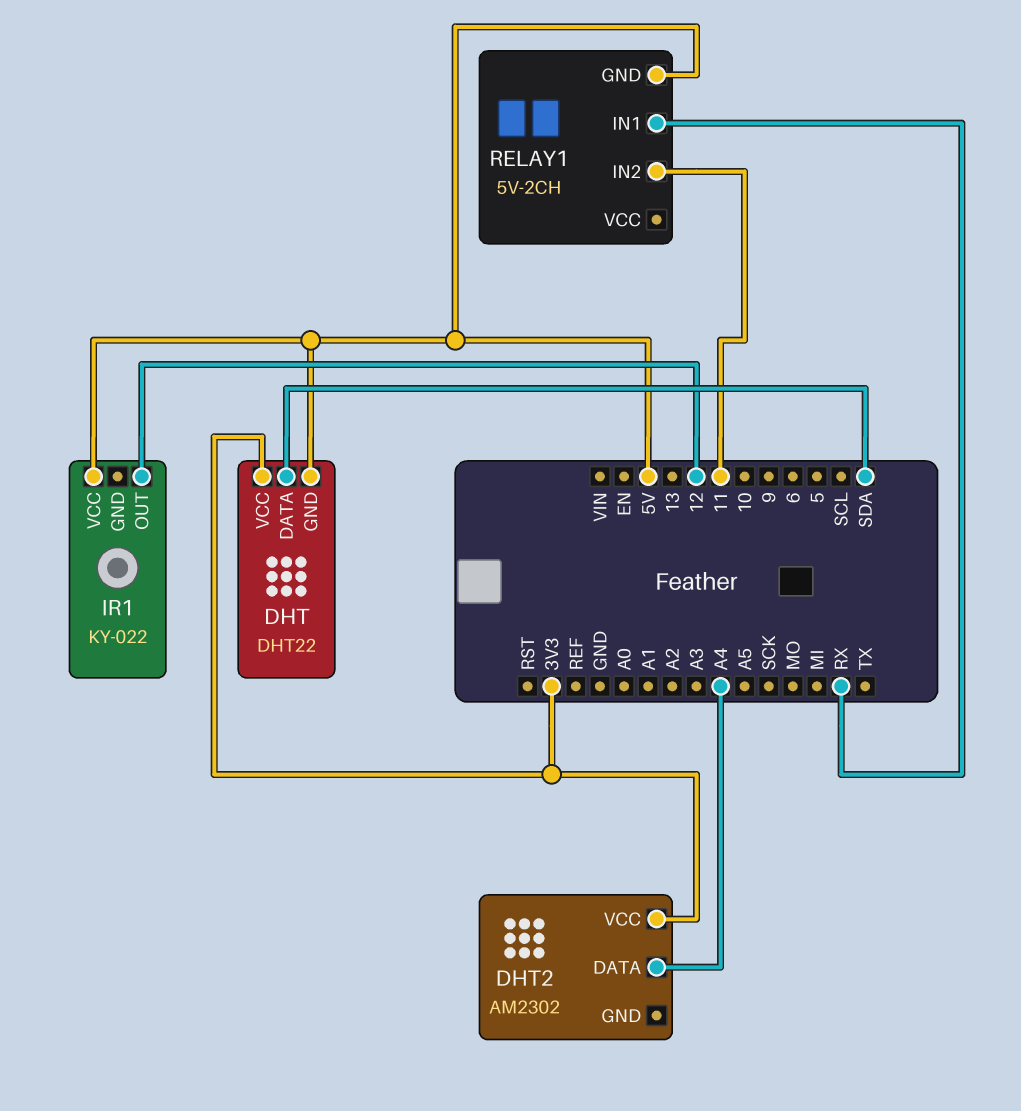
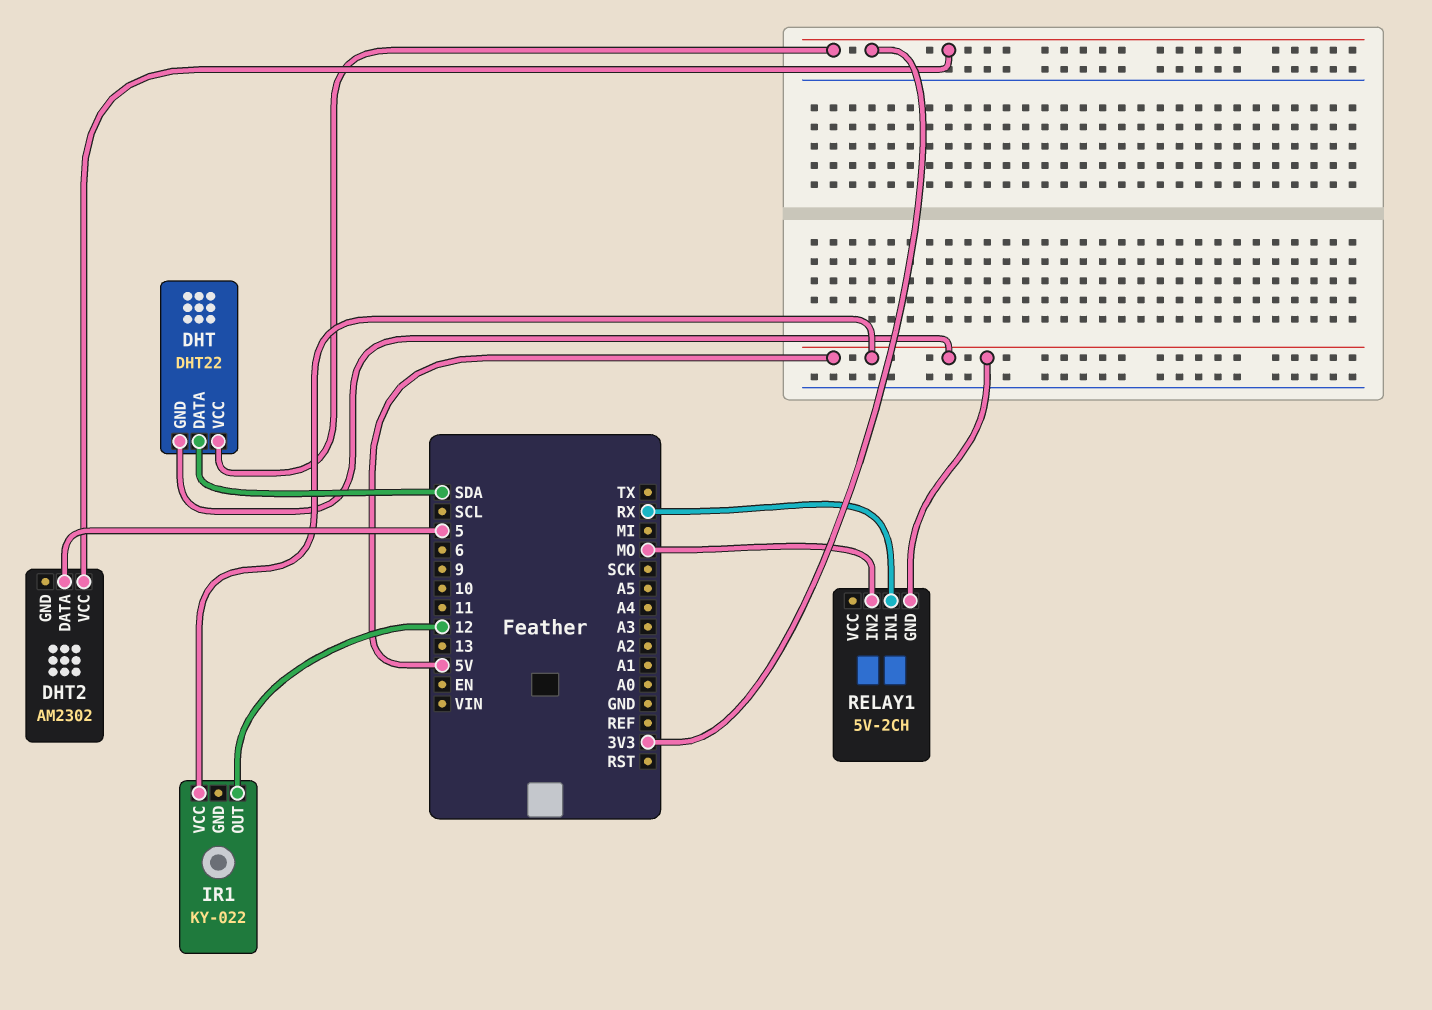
DHT2 pin DATA: A4 -> 5
RELAY1 pin IN2: 11 -> MO

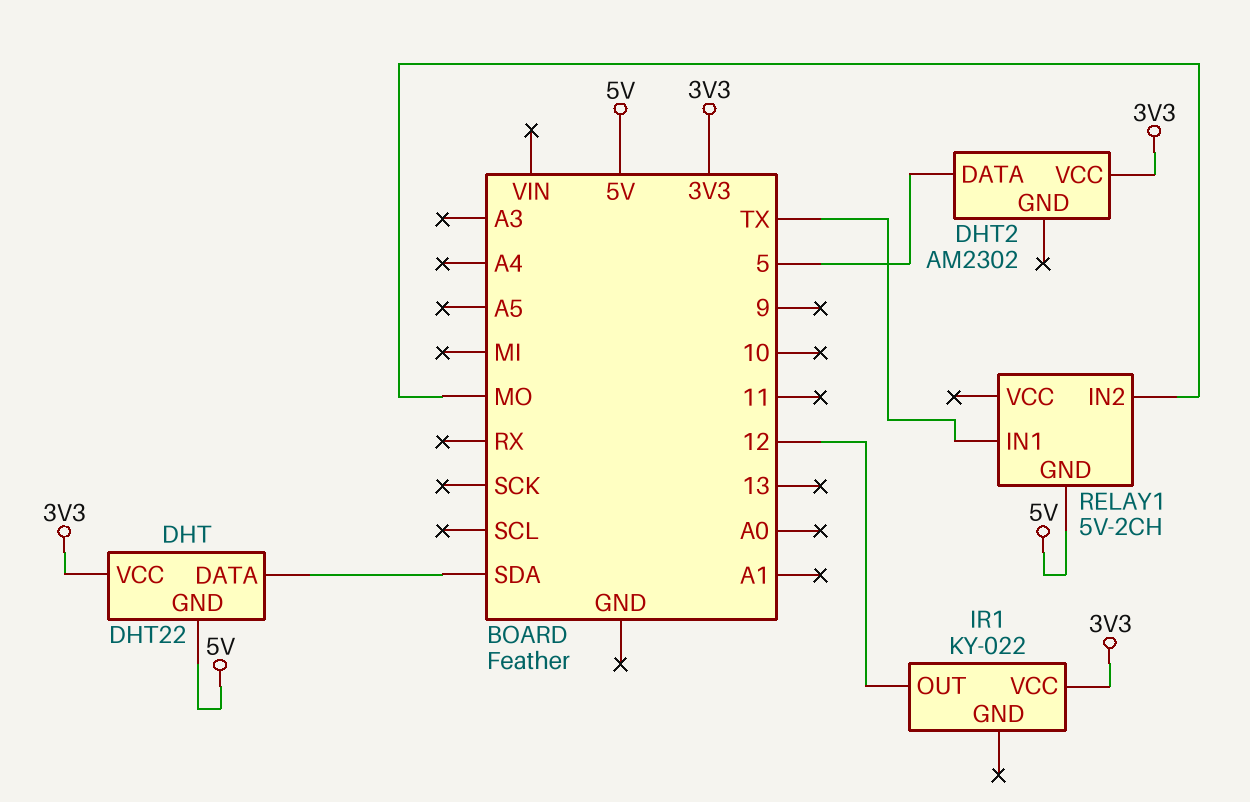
IR1 pin VCC: 5V -> 3V3
RELAY1 pin IN1: RX -> TX

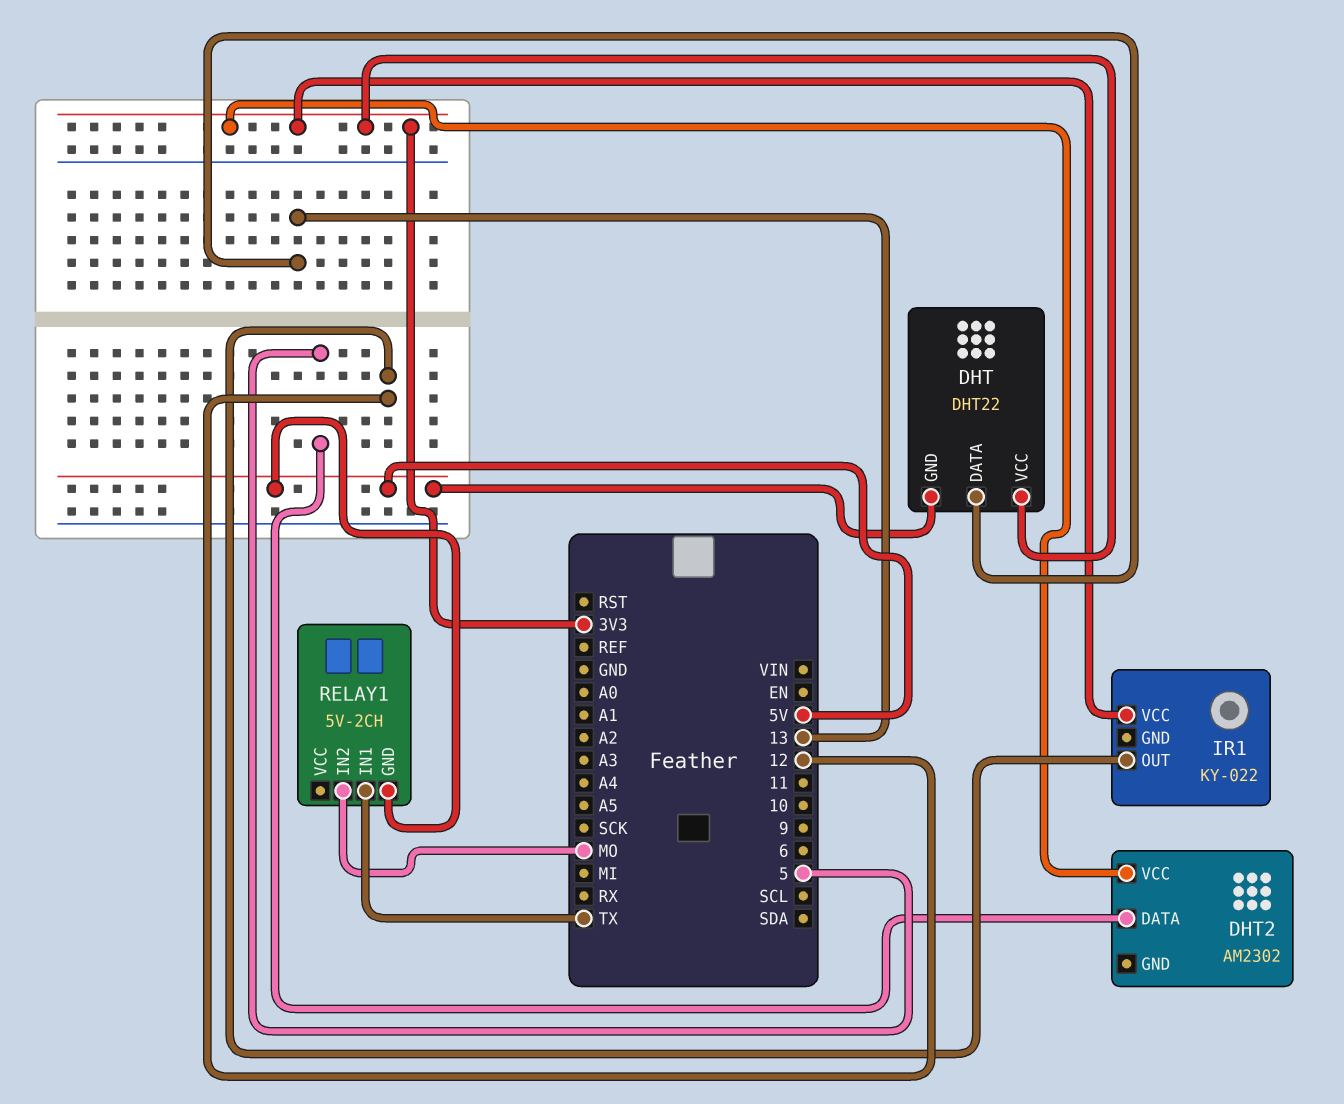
DHT pin DATA: SDA -> 13

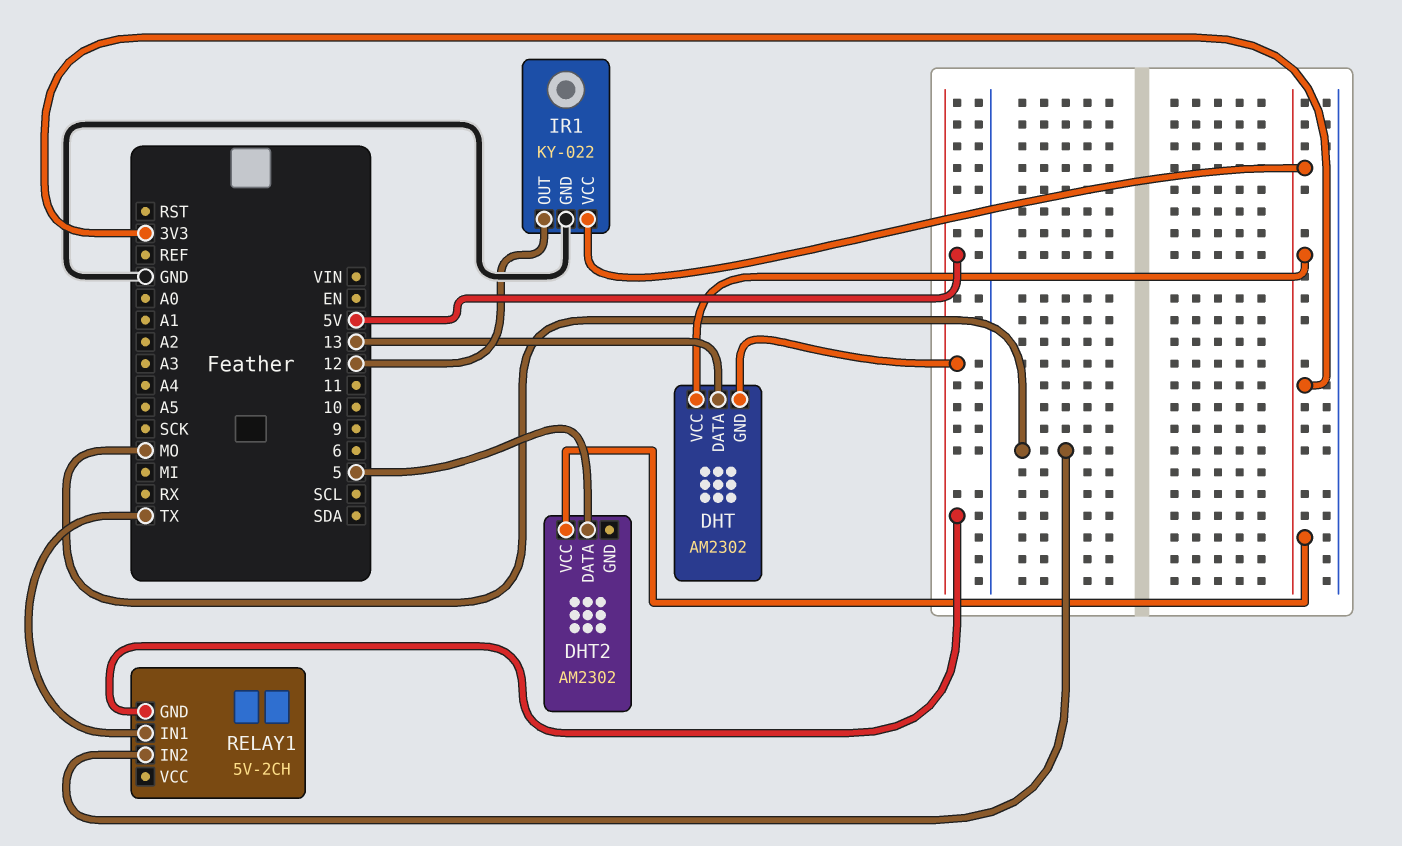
DHT: DHT22 -> AM2302
IR1 pin GND: none -> GND

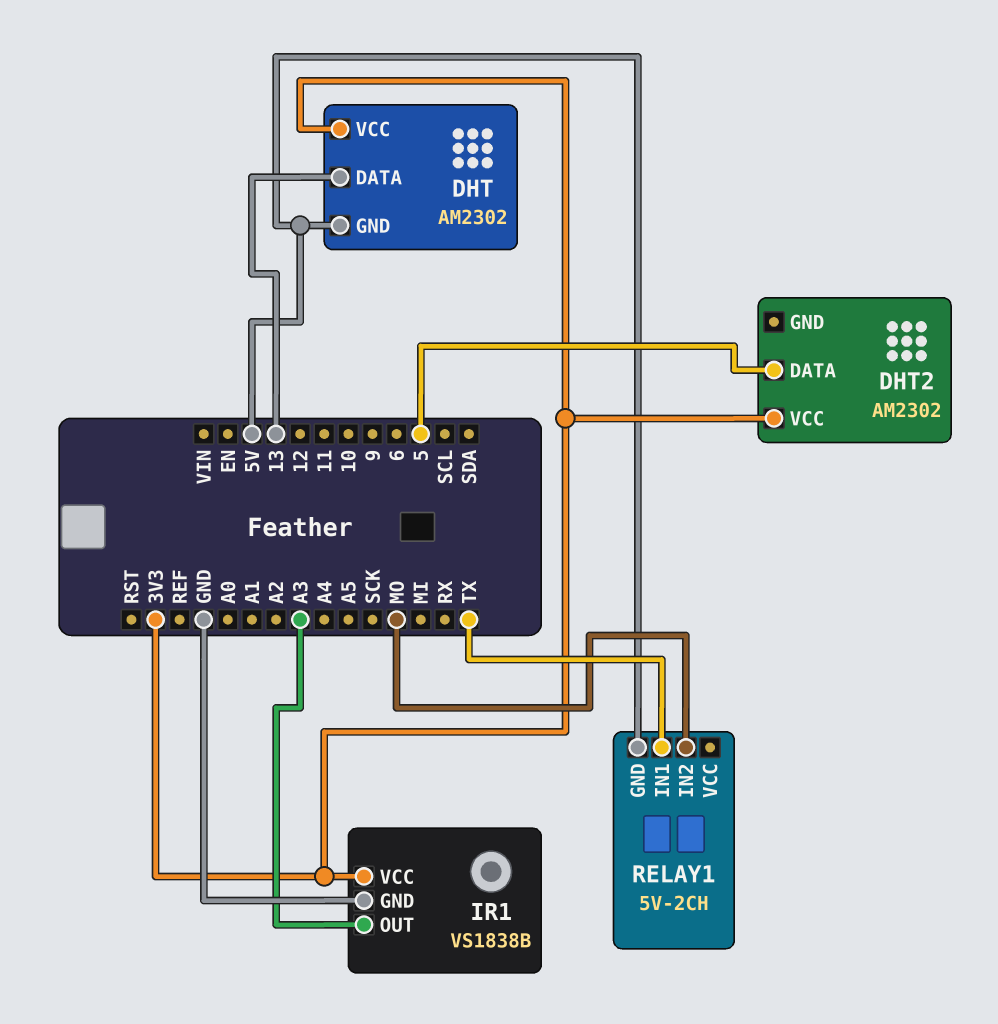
IR1: KY-022 -> VS1838B
IR1 pin OUT: 12 -> A3

